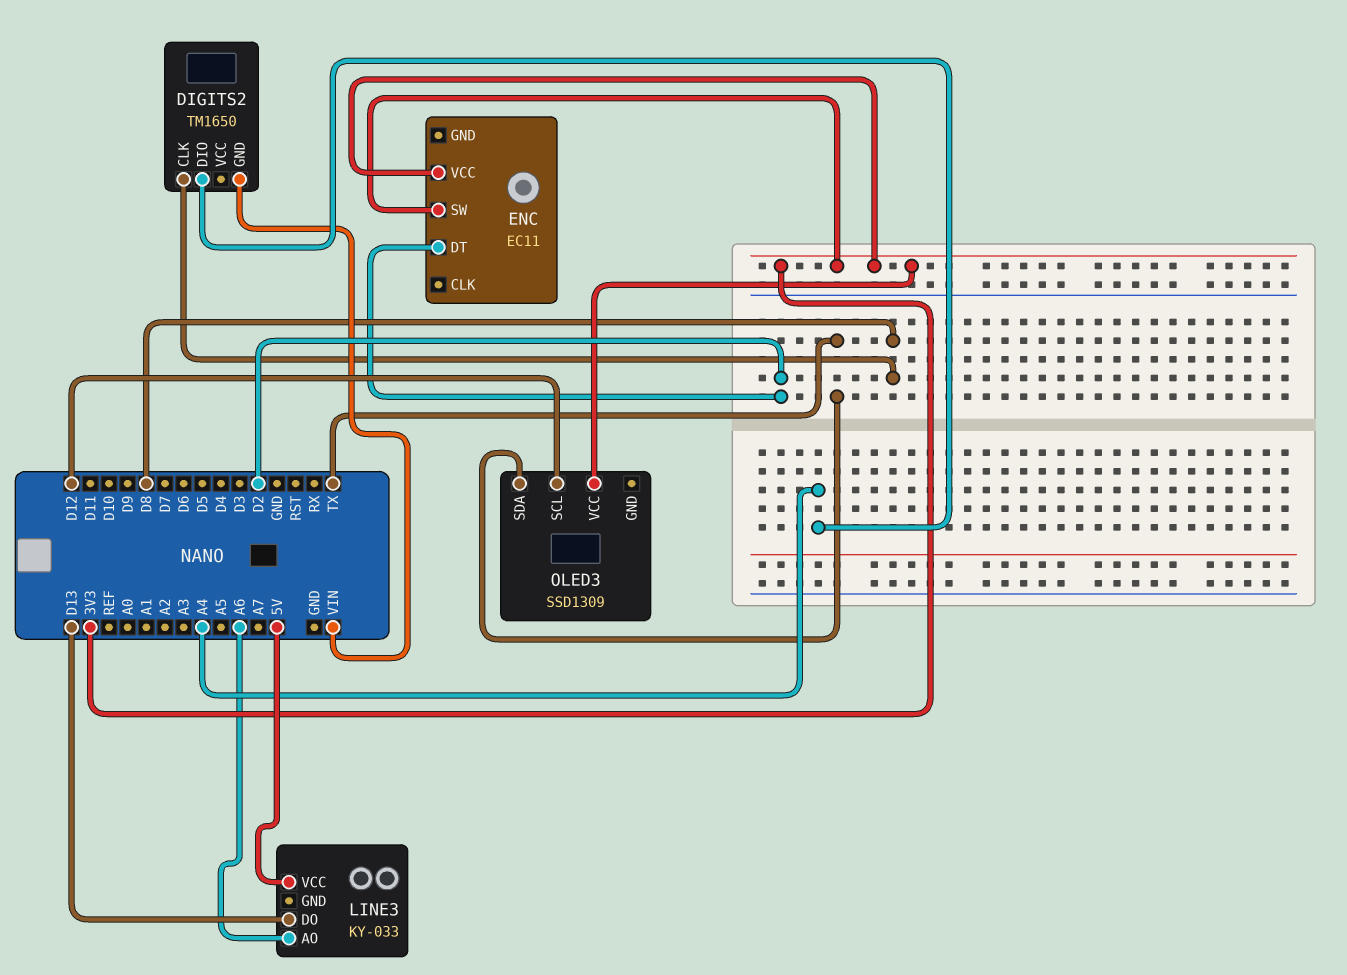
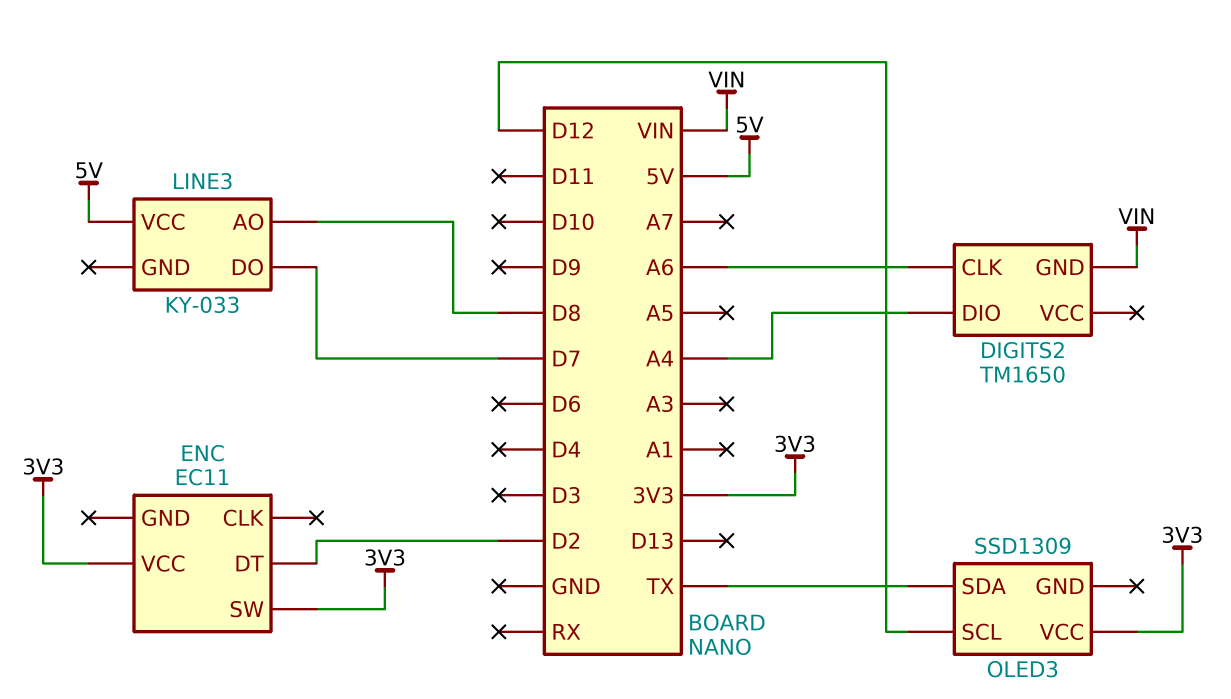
DIGITS2 pin CLK: D8 -> A6
LINE3 pin AO: A6 -> D8
LINE3 pin DO: D13 -> D7

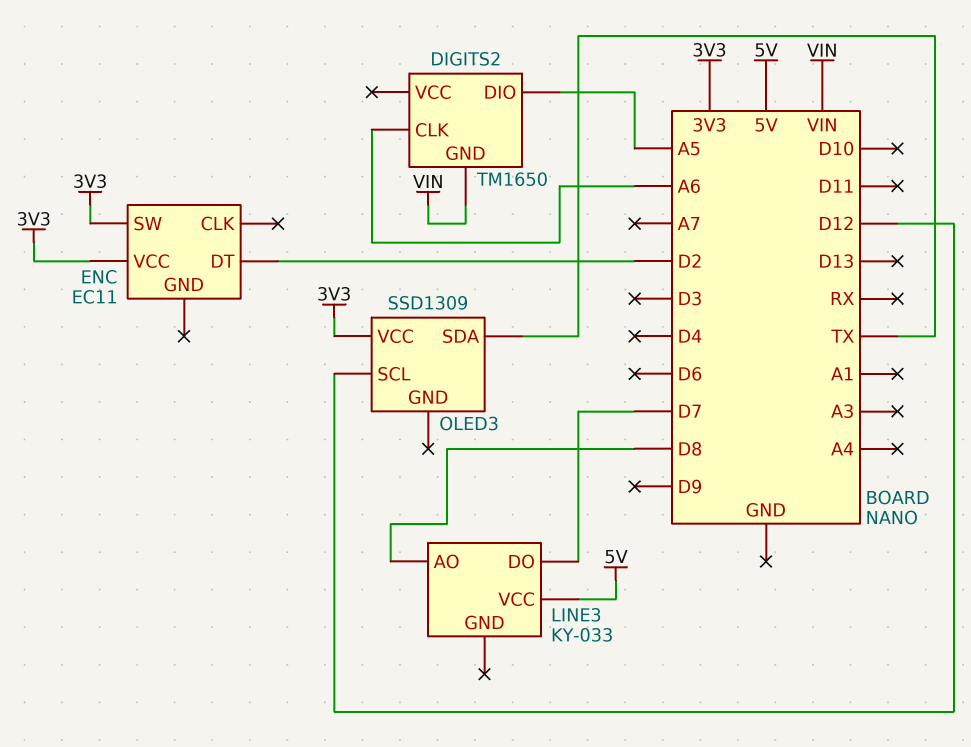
DIGITS2 pin DIO: A4 -> A5

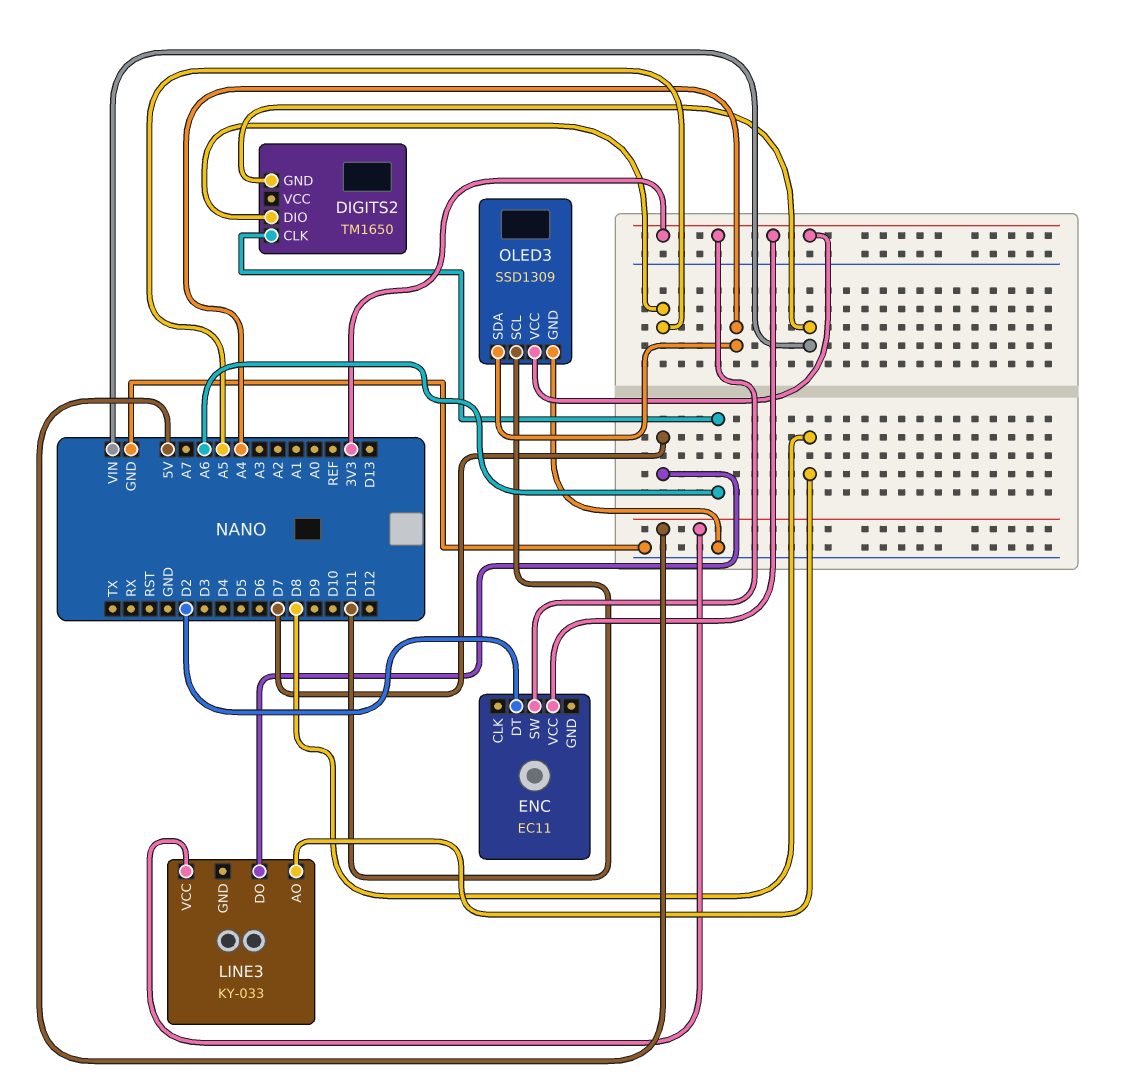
OLED3 pin GND: none -> GND
OLED3 pin SCL: D12 -> D11
OLED3 pin SDA: TX -> A4

